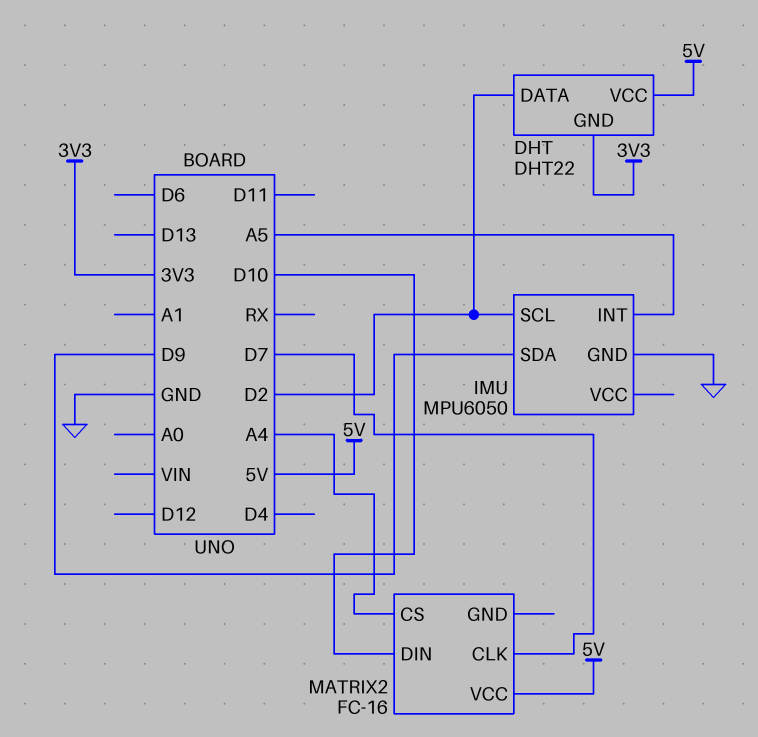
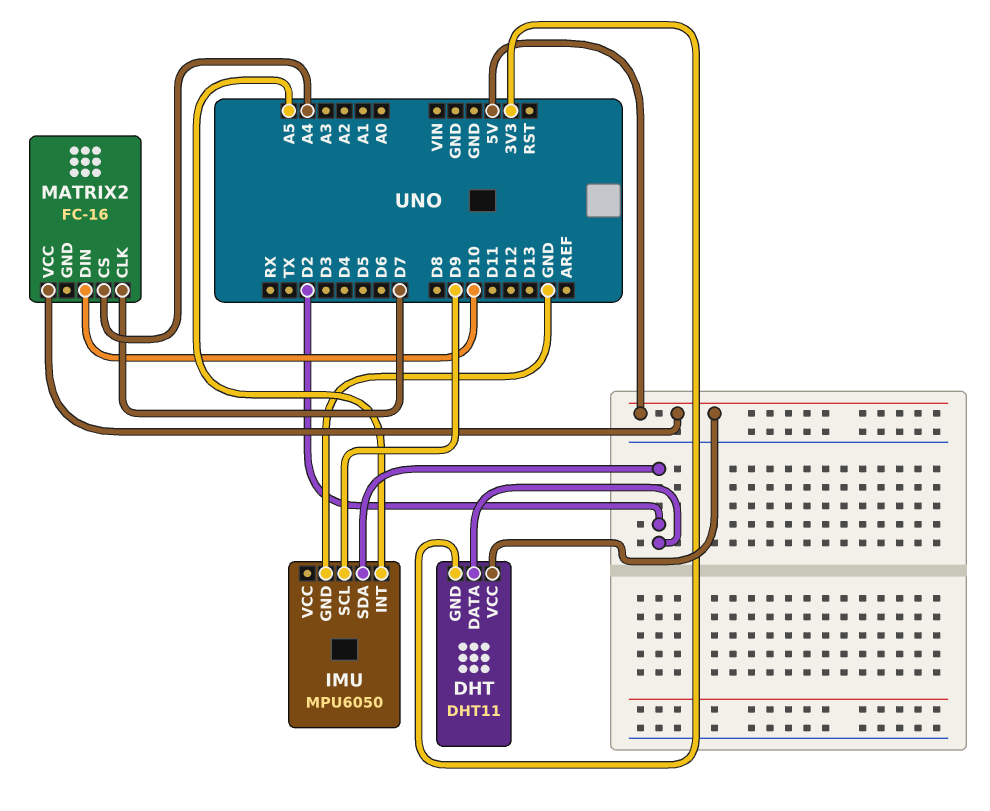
DHT: DHT22 -> DHT11
IMU pin SCL: D2 -> D9
IMU pin SDA: D9 -> D2

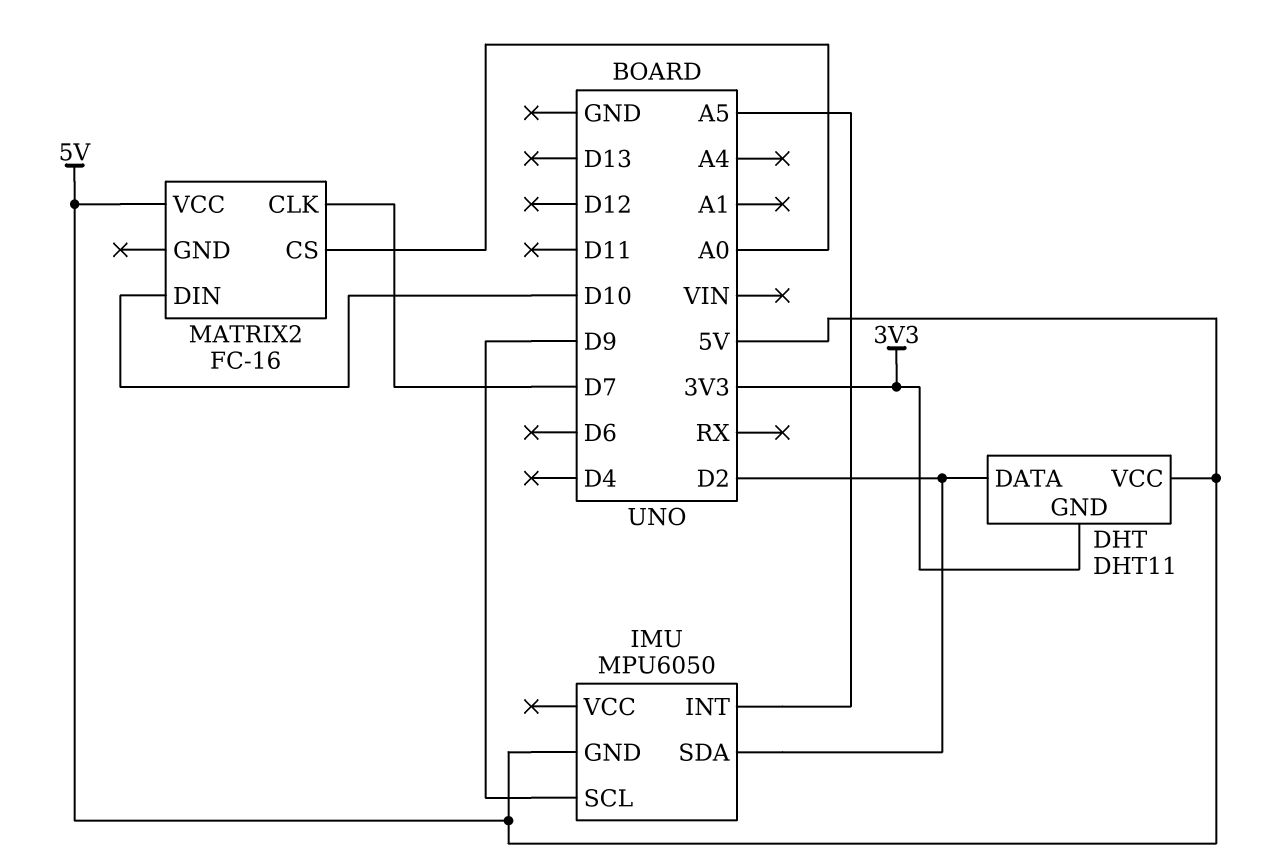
IMU pin GND: GND -> 5V
MATRIX2 pin CS: A4 -> A0

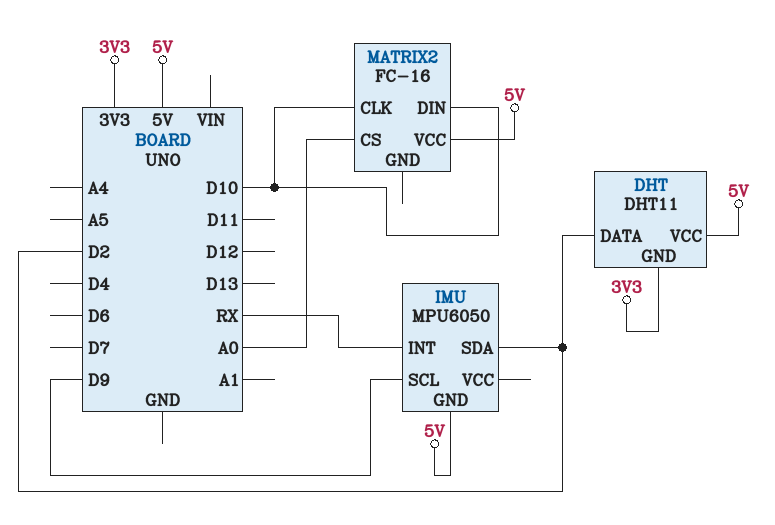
IMU pin INT: A5 -> RX
MATRIX2 pin CLK: D7 -> D10

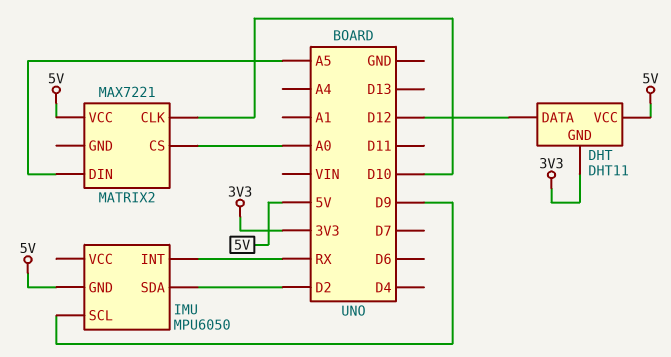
DHT pin DATA: D2 -> D12
MATRIX2: FC-16 -> MAX7221
MATRIX2 pin DIN: D10 -> A5

